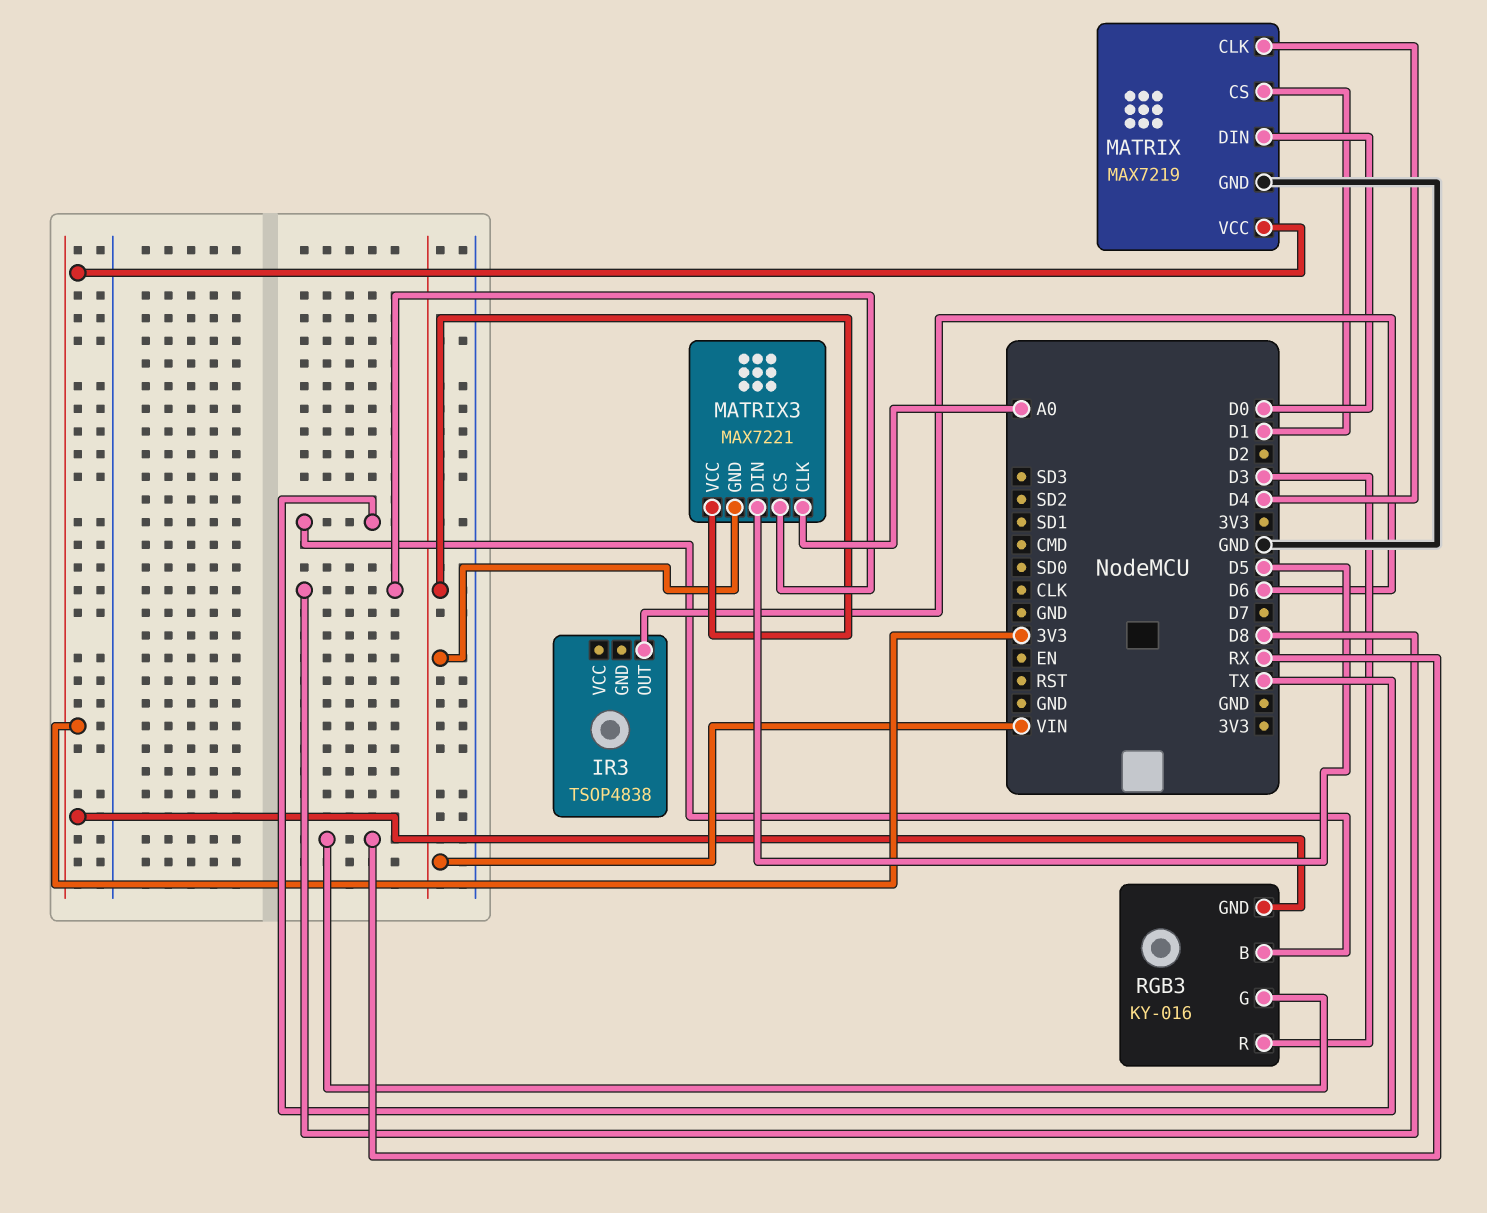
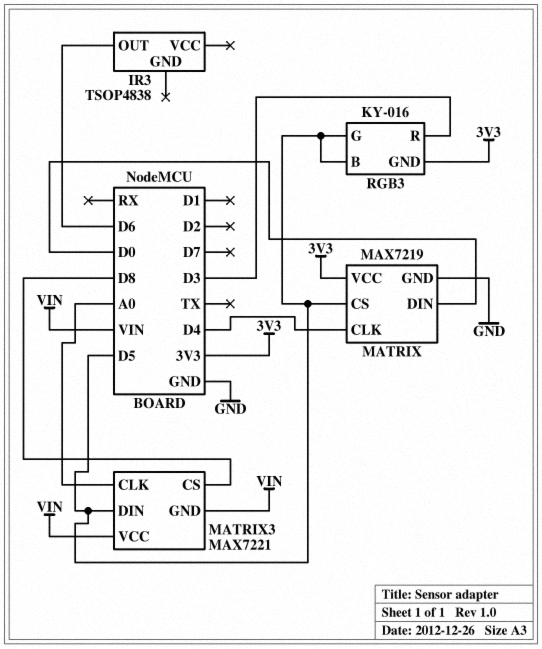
MATRIX pin CS: D1 -> D5
RGB3 pin B: TX -> D5
RGB3 pin G: RX -> D5

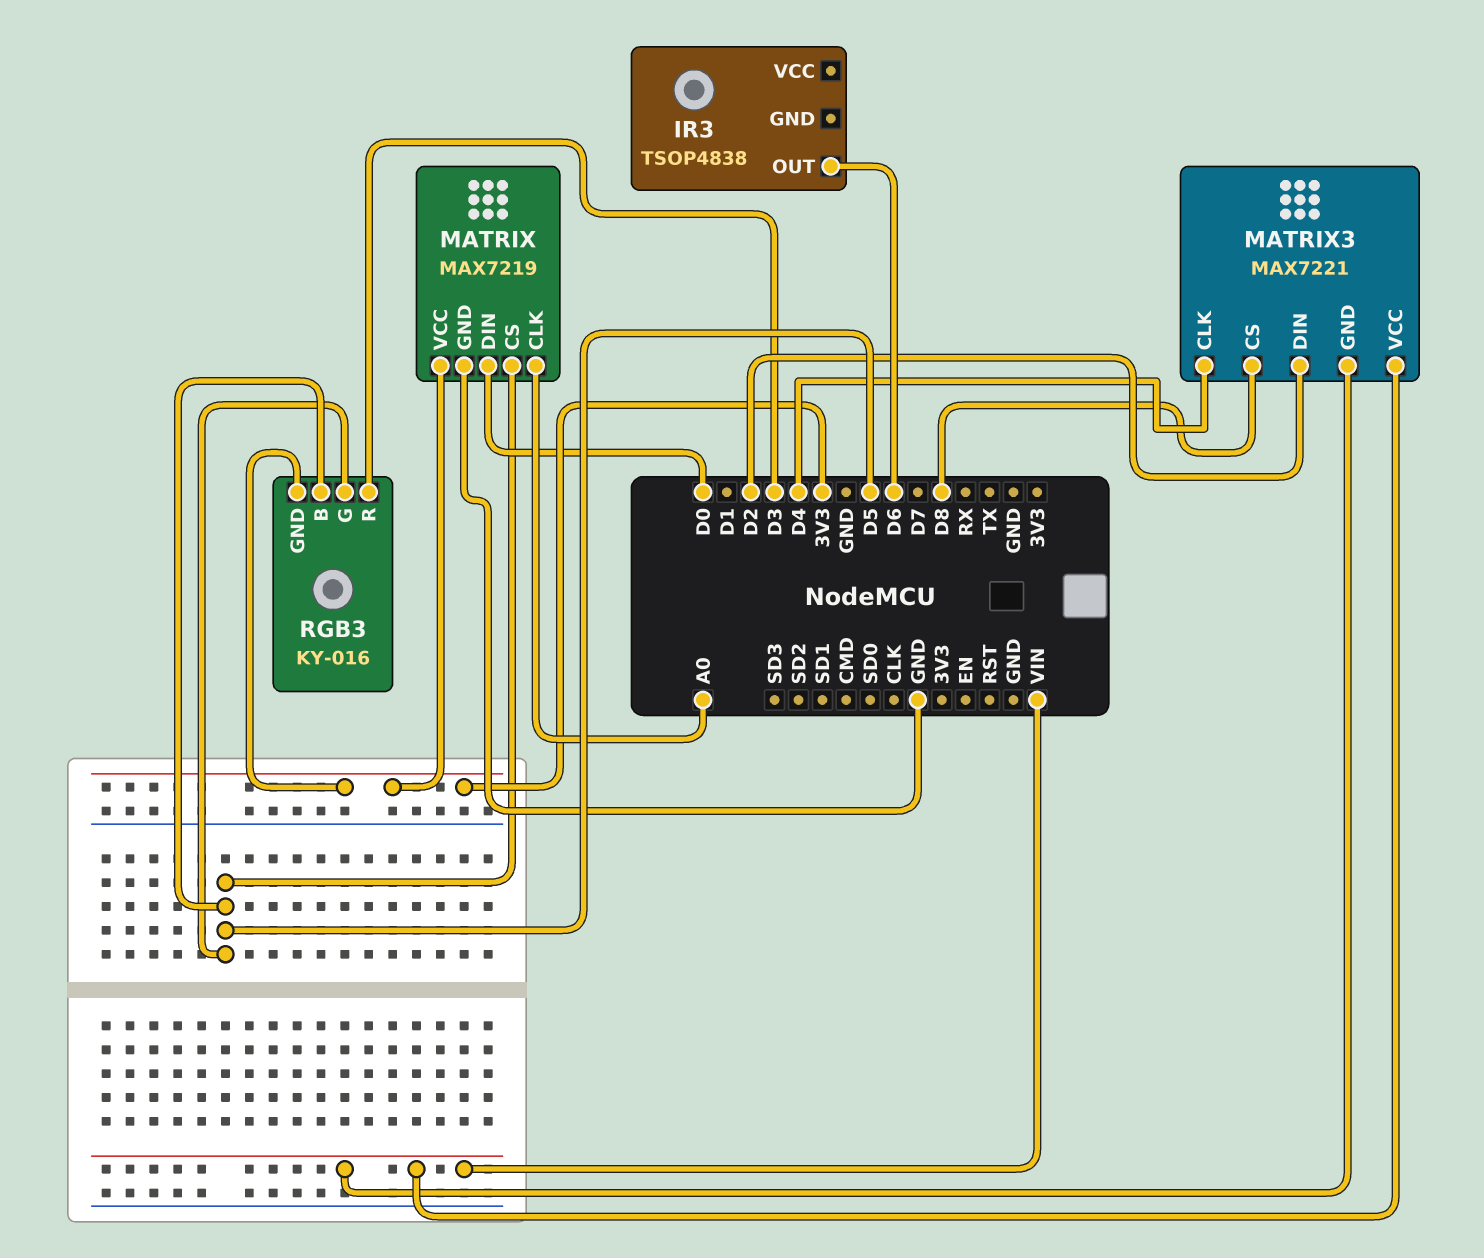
MATRIX pin CLK: D4 -> A0
MATRIX3 pin CLK: A0 -> D4
MATRIX3 pin DIN: D5 -> D2

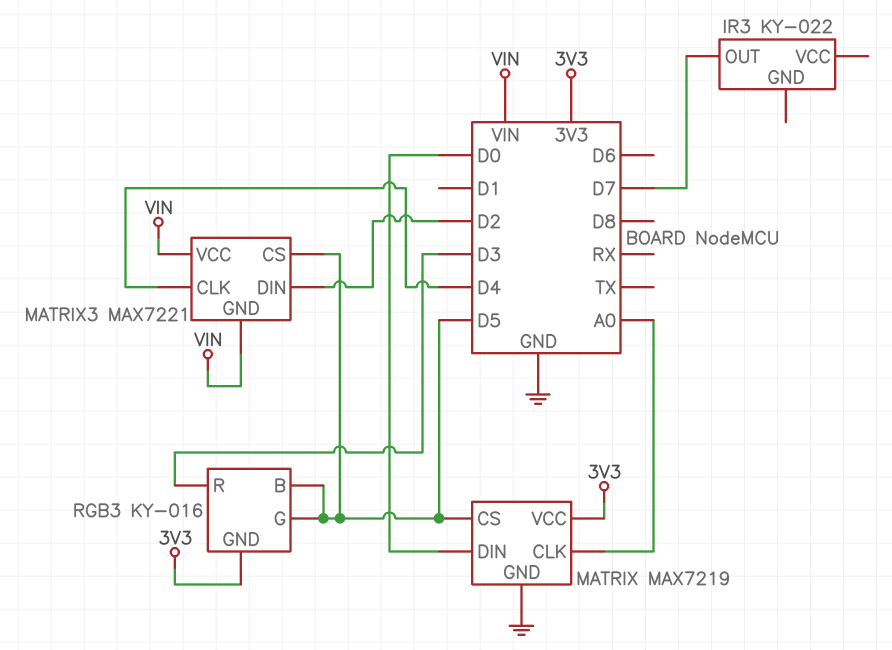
IR3: TSOP4838 -> KY-022
IR3 pin OUT: D6 -> D7
MATRIX3 pin CS: D8 -> D5

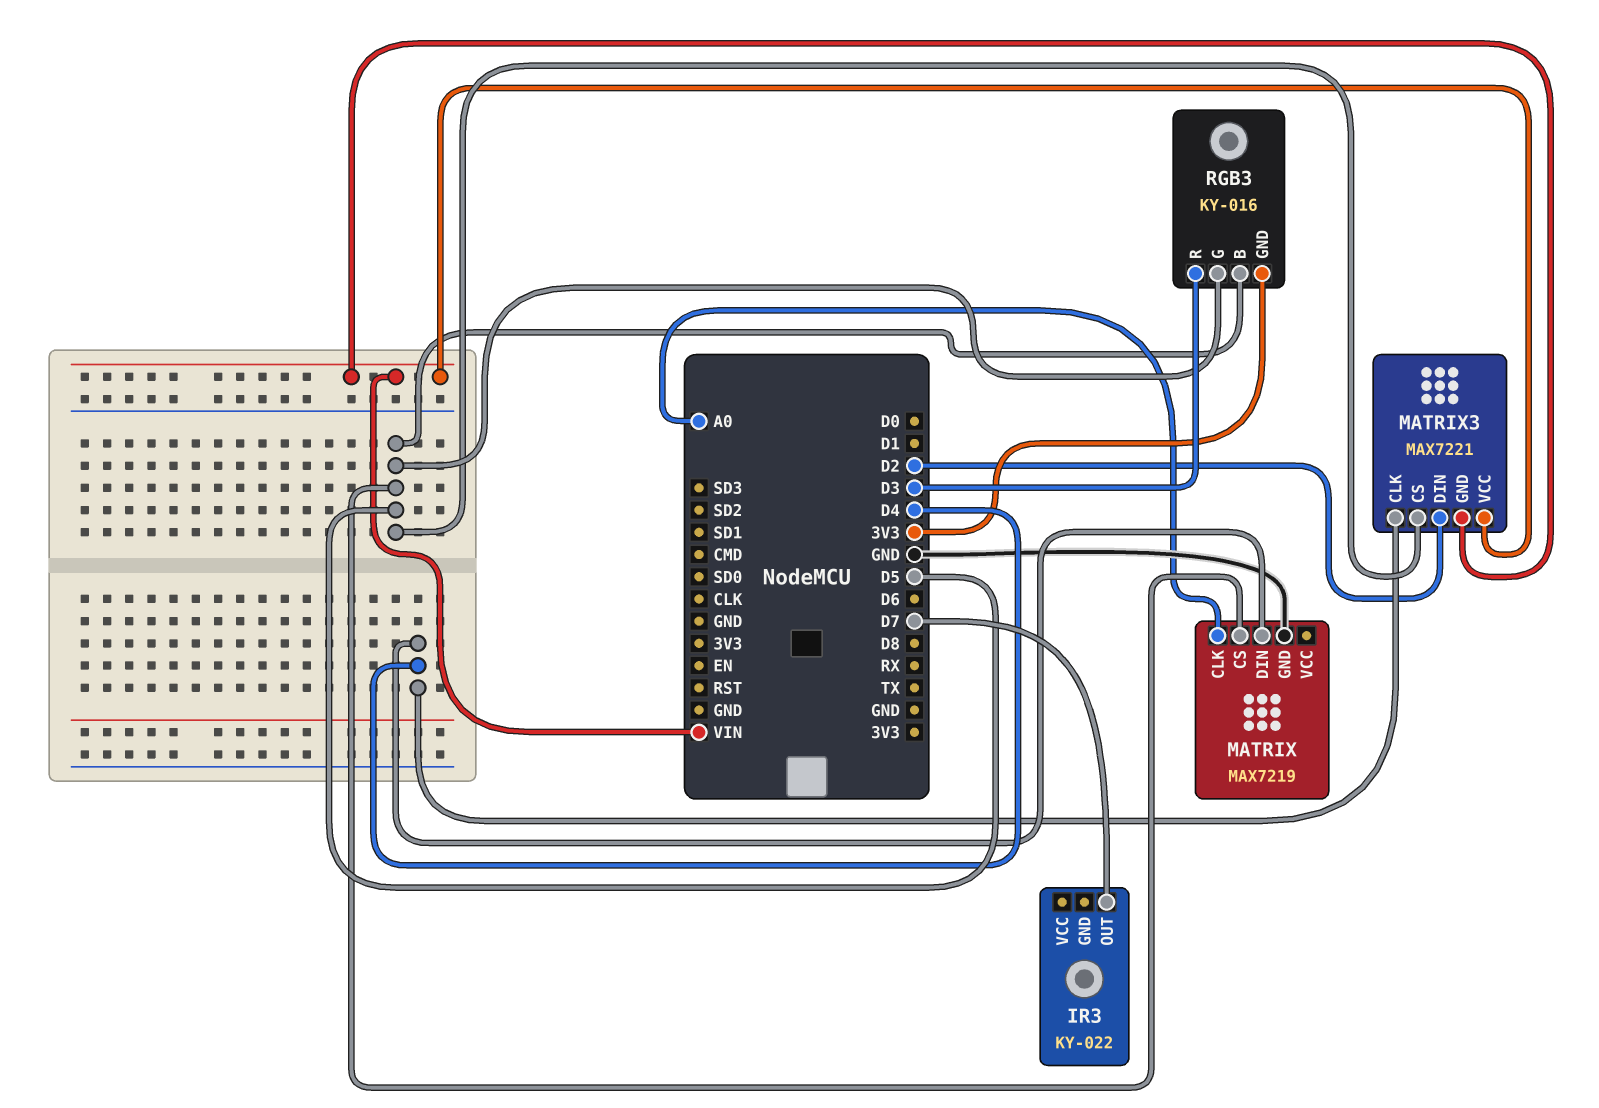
MATRIX pin DIN: D0 -> D4
MATRIX pin VCC: 3V3 -> none

